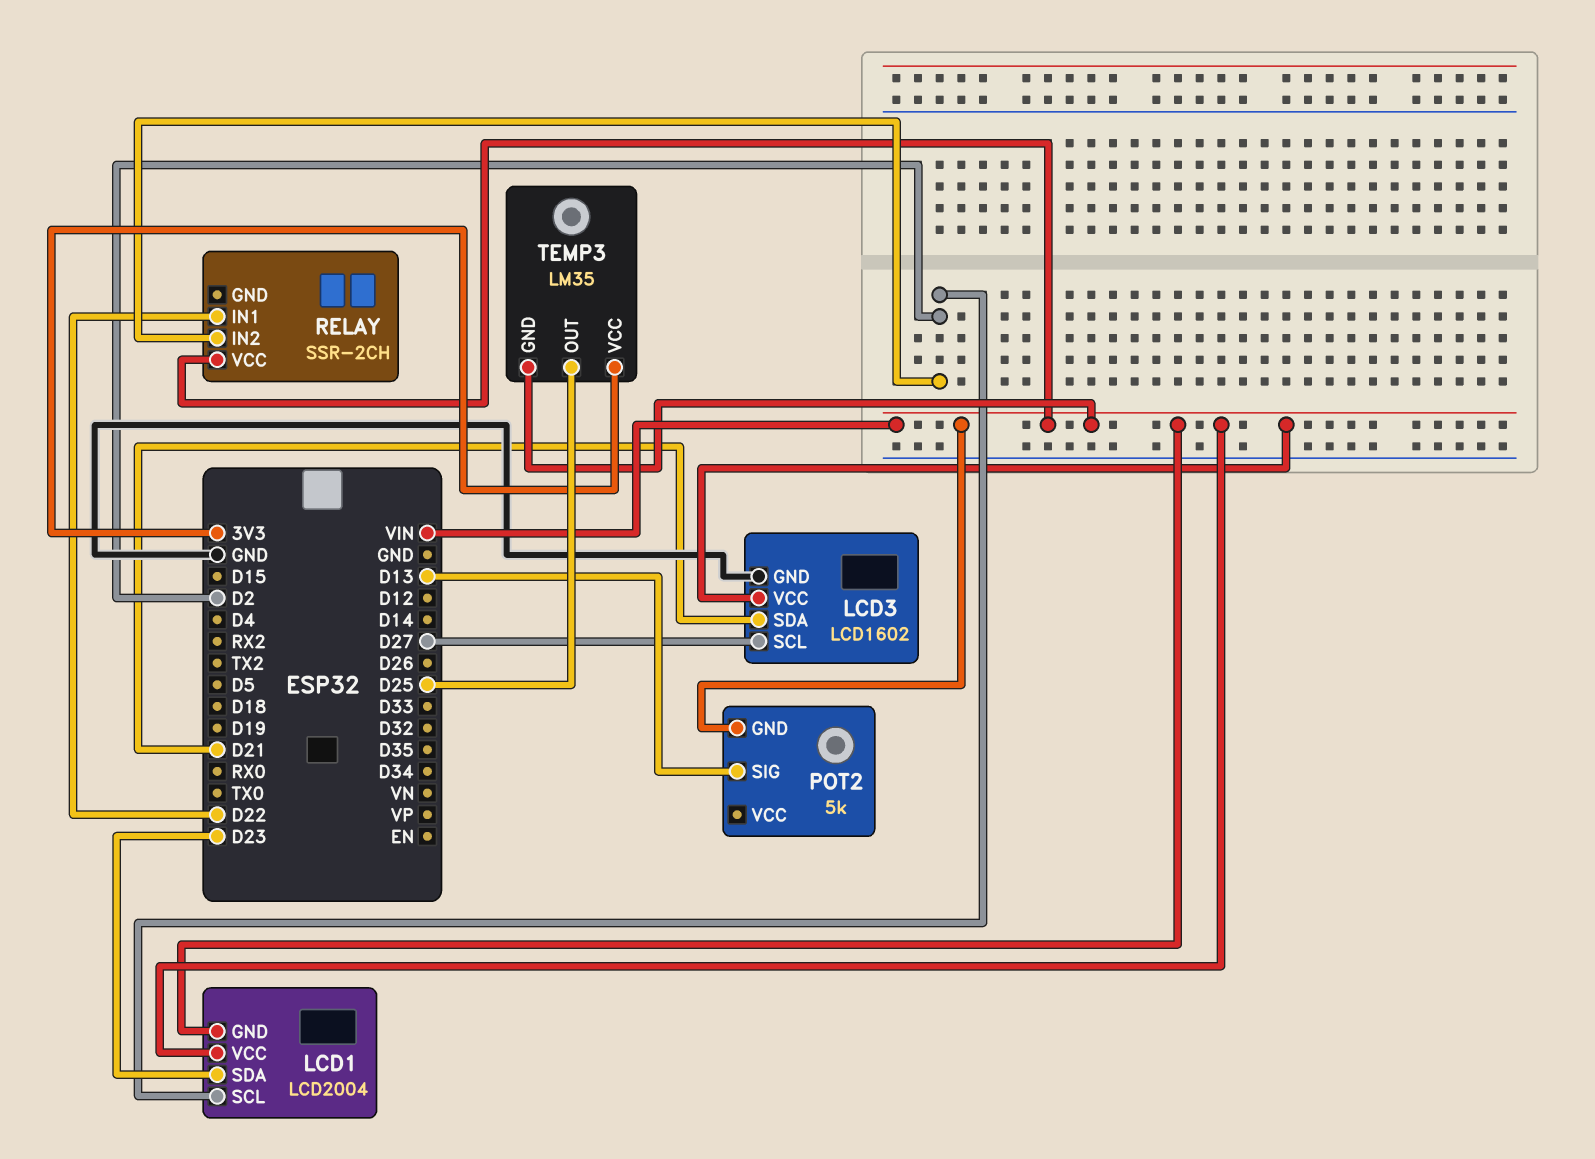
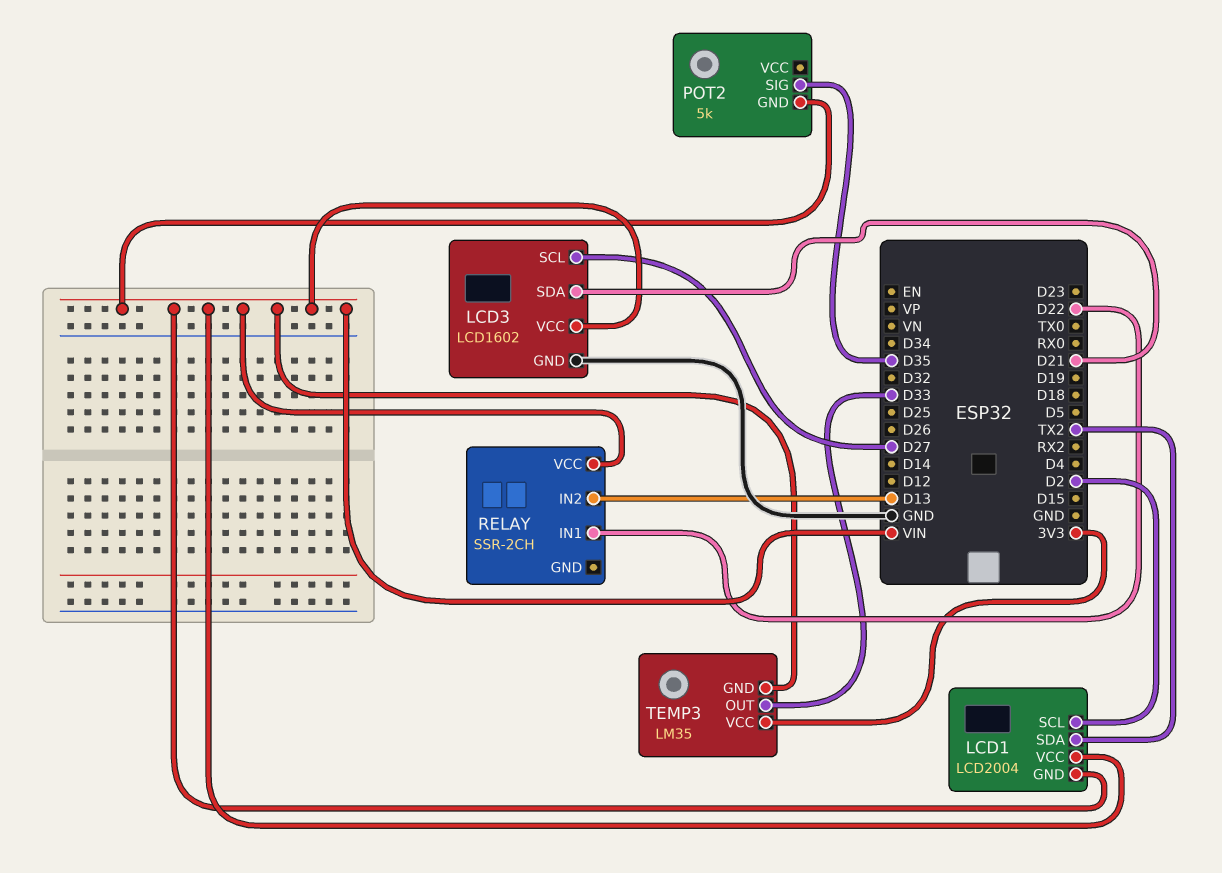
LCD1 pin SDA: D23 -> TX2
POT2 pin SIG: D13 -> D35
RELAY pin IN2: D2 -> D13
TEMP3 pin OUT: D25 -> D33

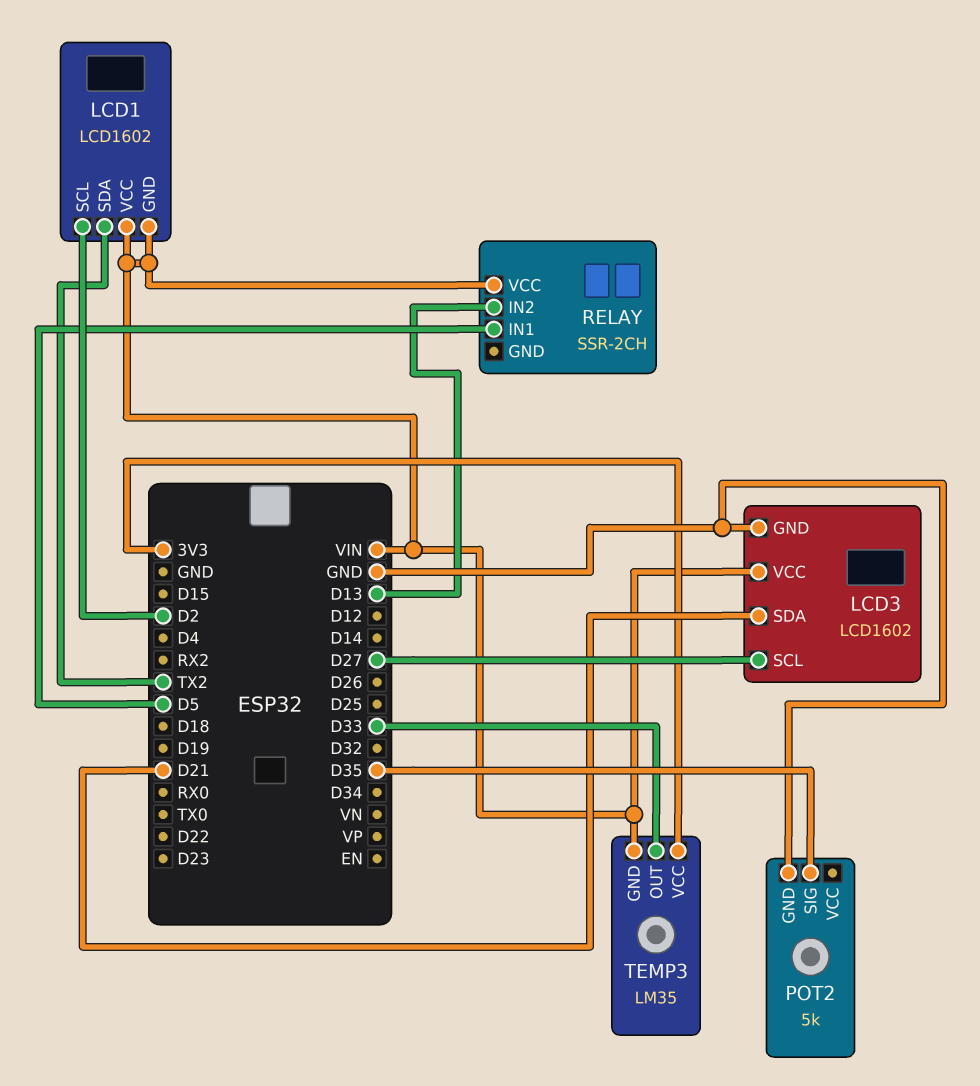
LCD1: LCD2004 -> LCD1602
POT2 pin GND: VIN -> GND
RELAY pin IN1: D22 -> D5

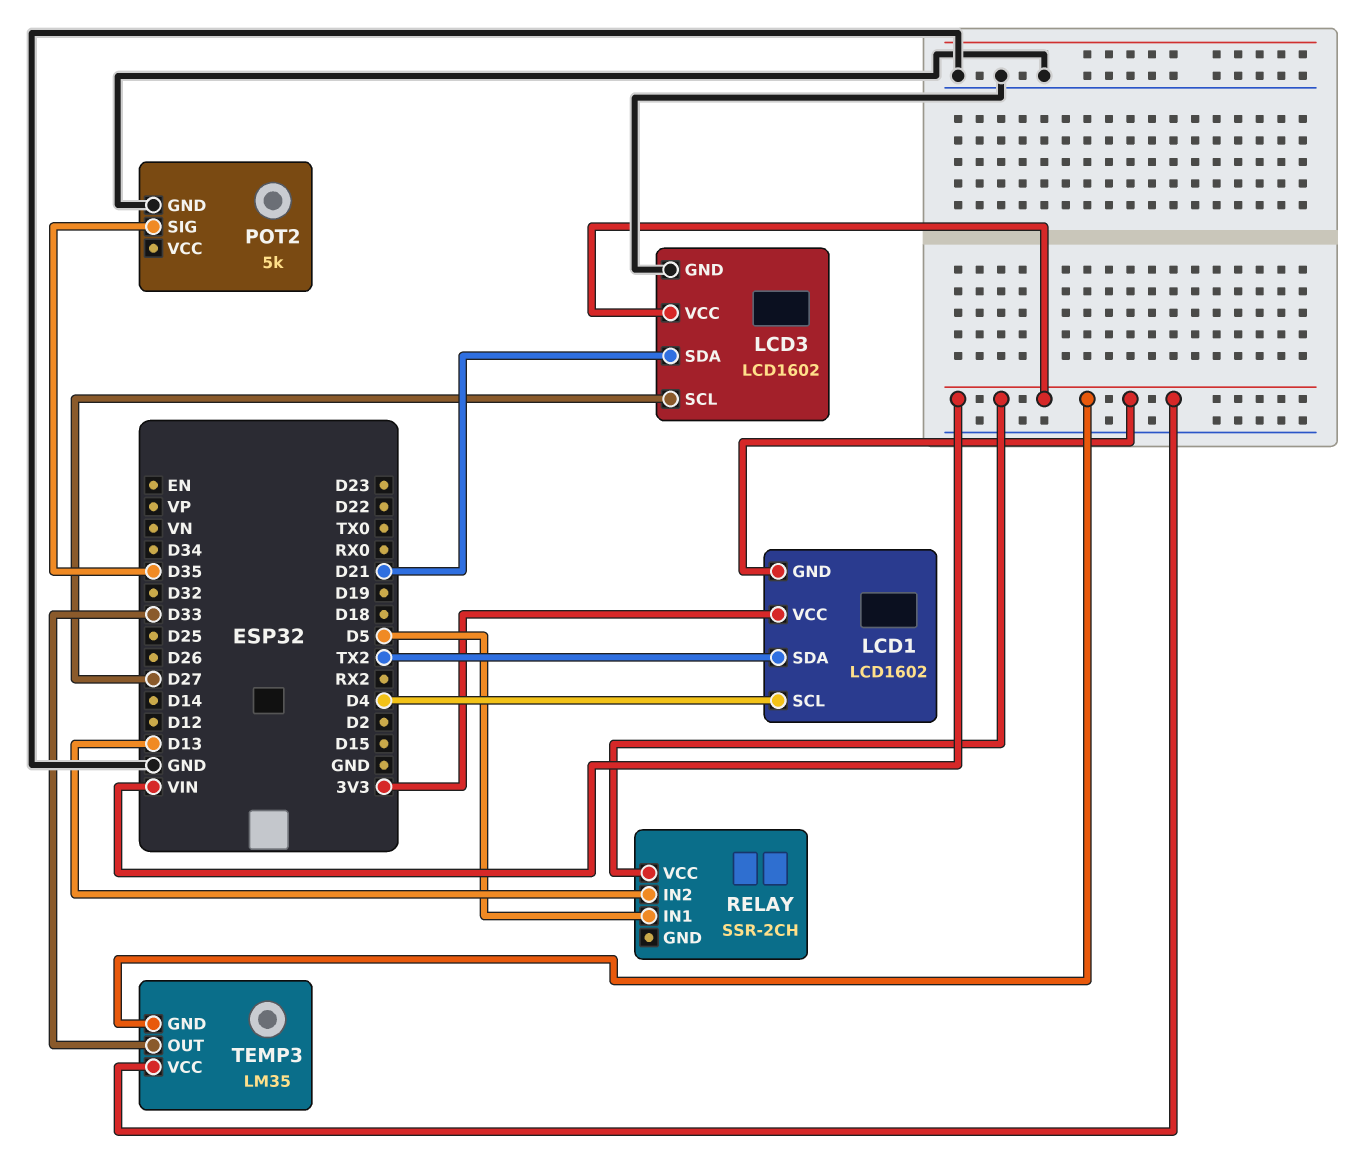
LCD1 pin SCL: D2 -> D4
LCD1 pin VCC: VIN -> 3V3
TEMP3 pin VCC: 3V3 -> VIN

